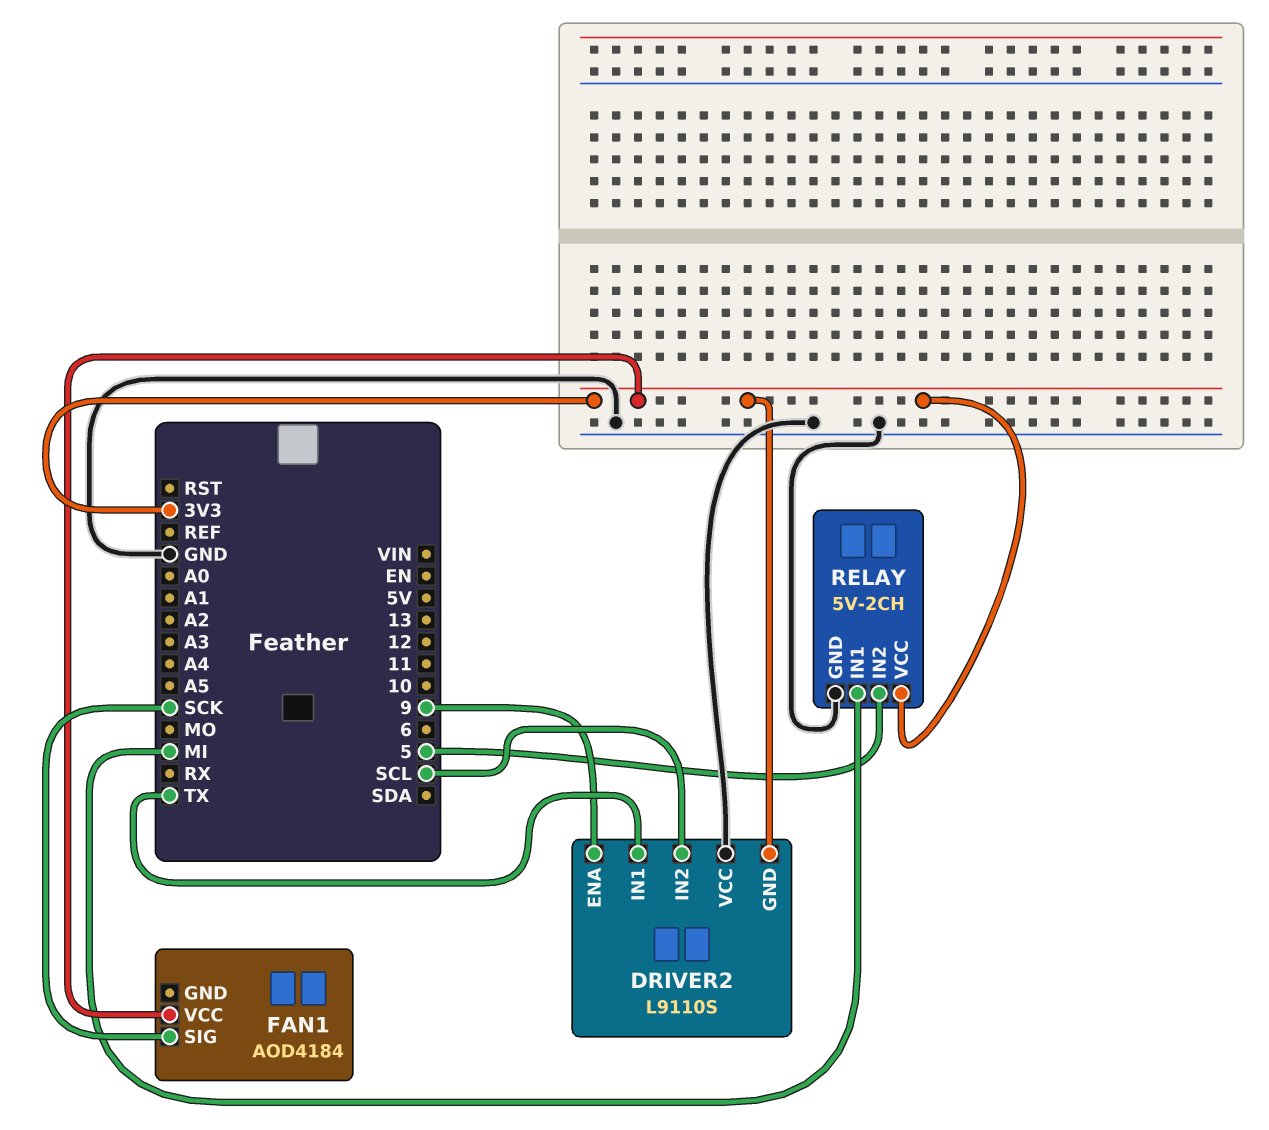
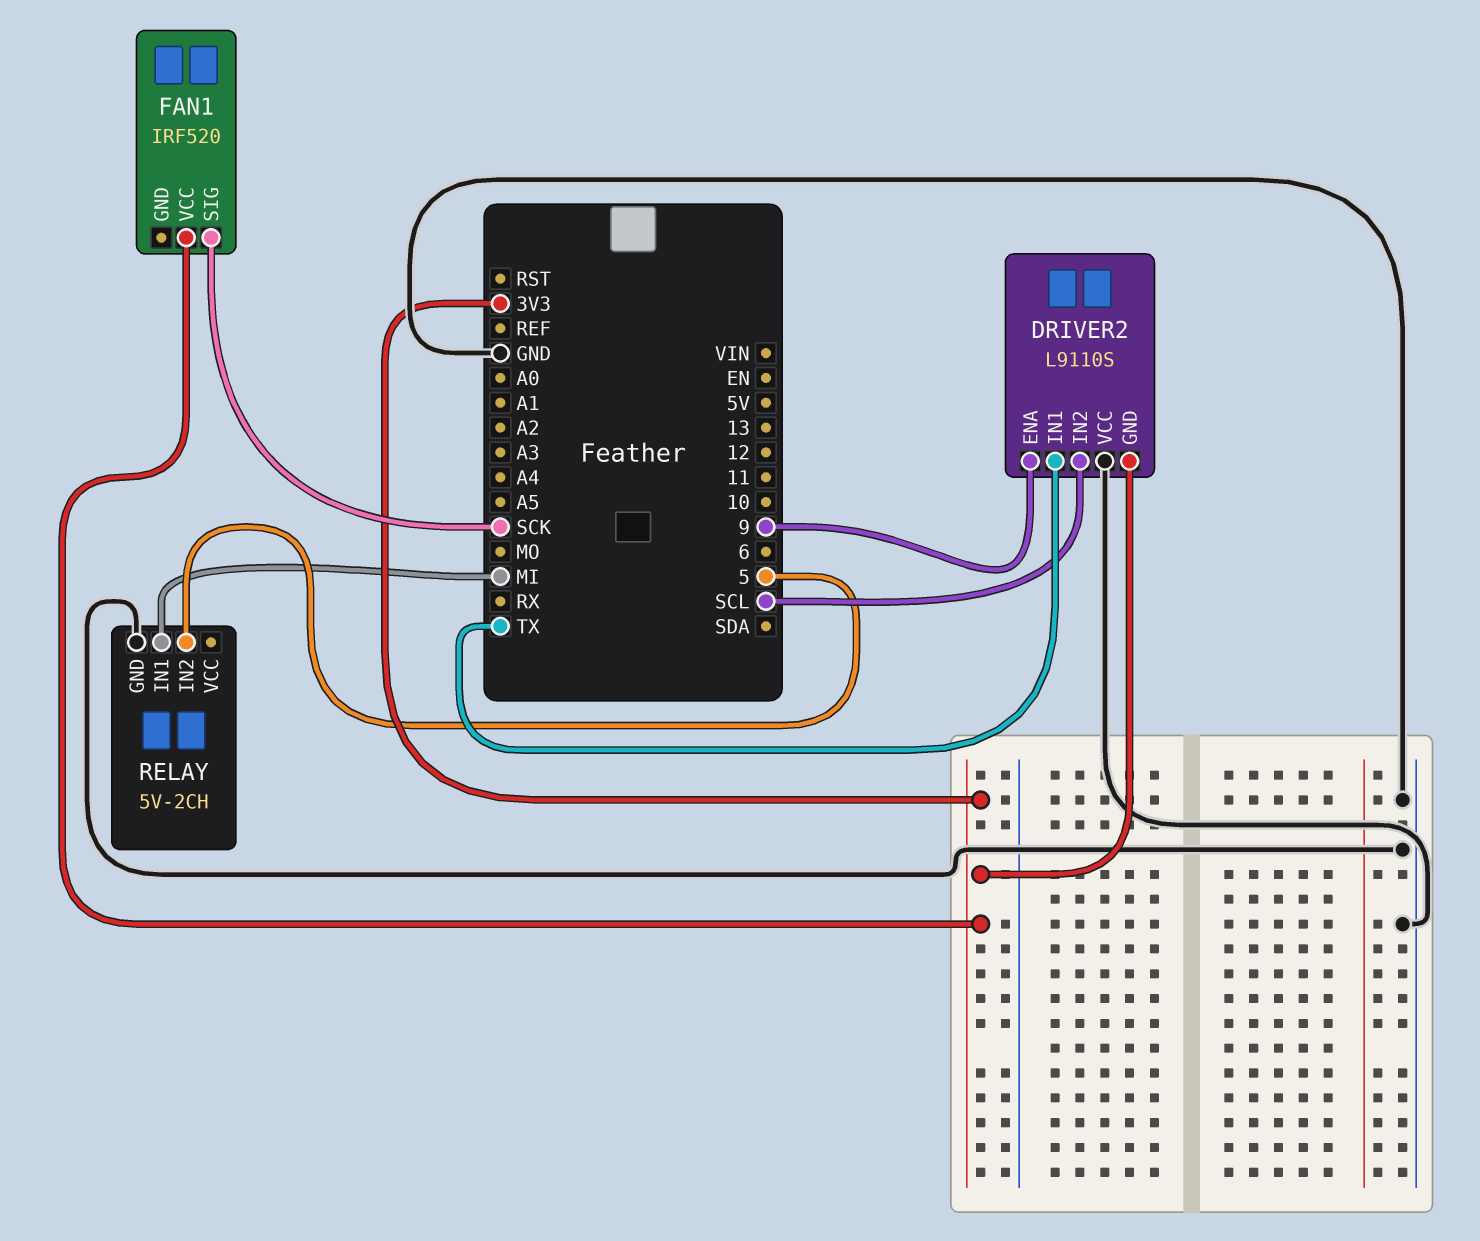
FAN1: AOD4184 -> IRF520
RELAY pin VCC: 3V3 -> none

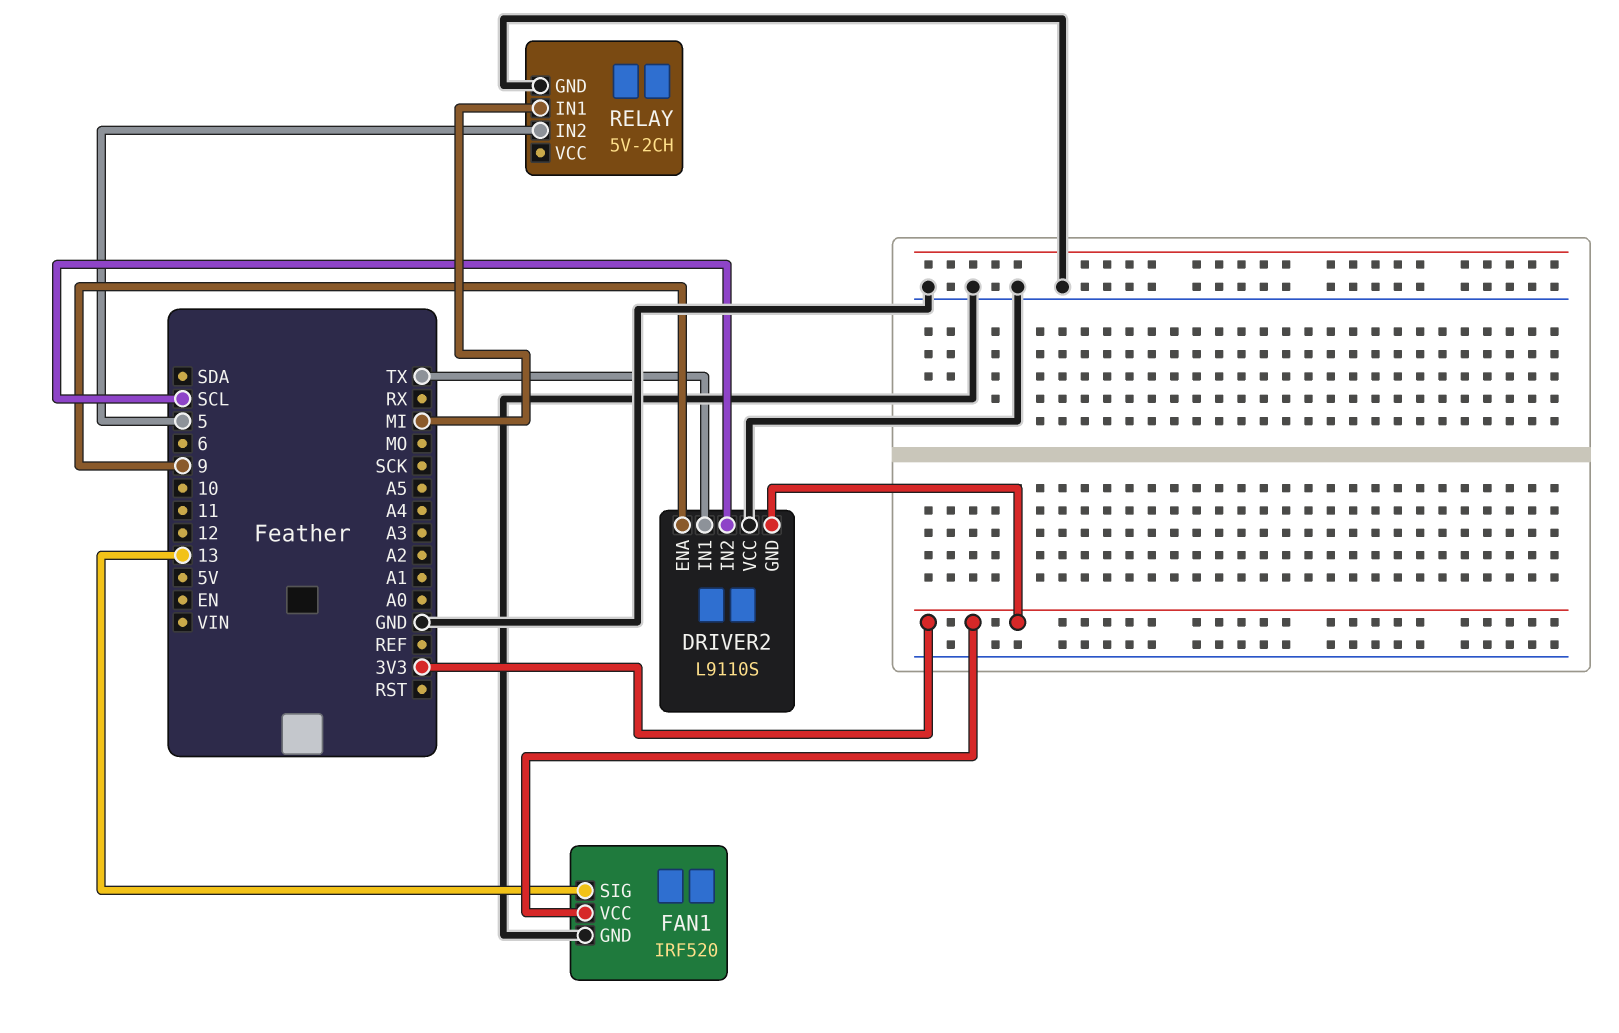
FAN1 pin GND: none -> GND
FAN1 pin SIG: SCK -> 13

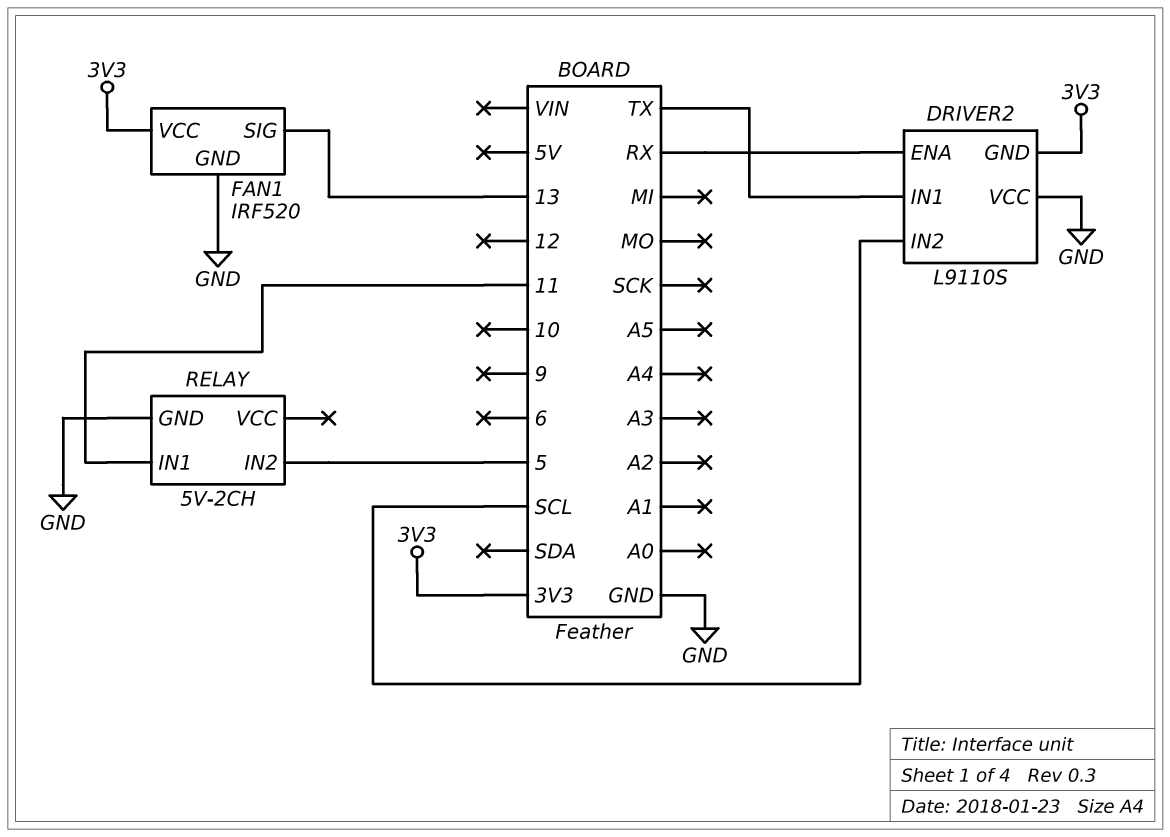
DRIVER2 pin ENA: 9 -> RX
RELAY pin IN1: MI -> 11

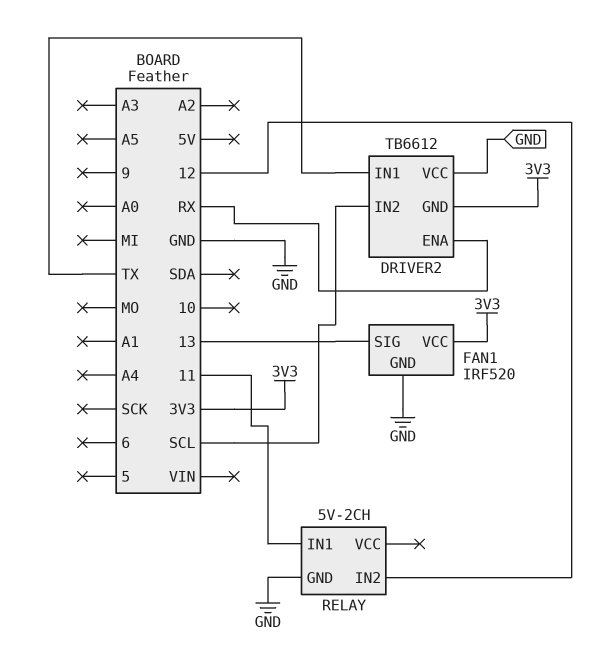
DRIVER2: L9110S -> TB6612
RELAY pin IN2: 5 -> 12

